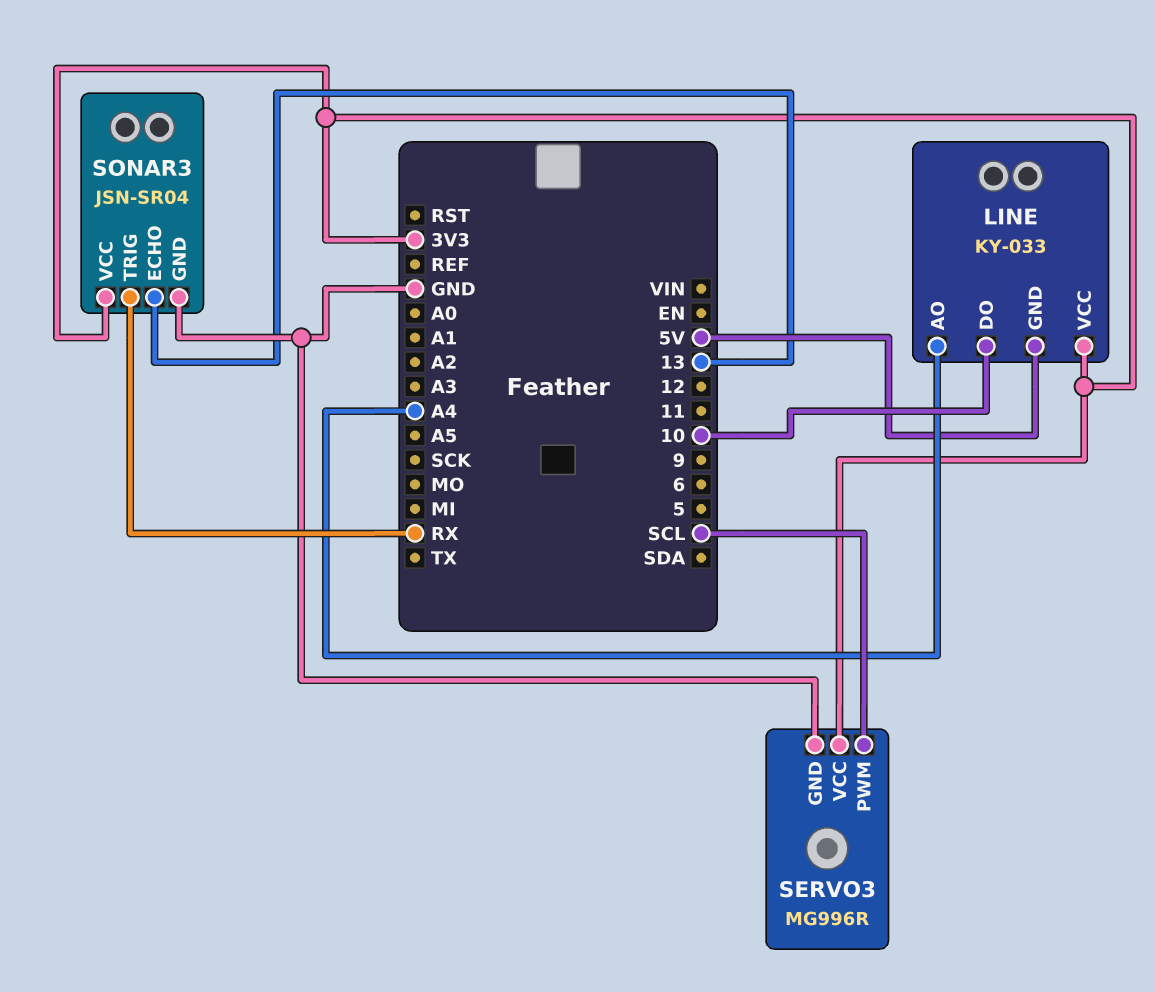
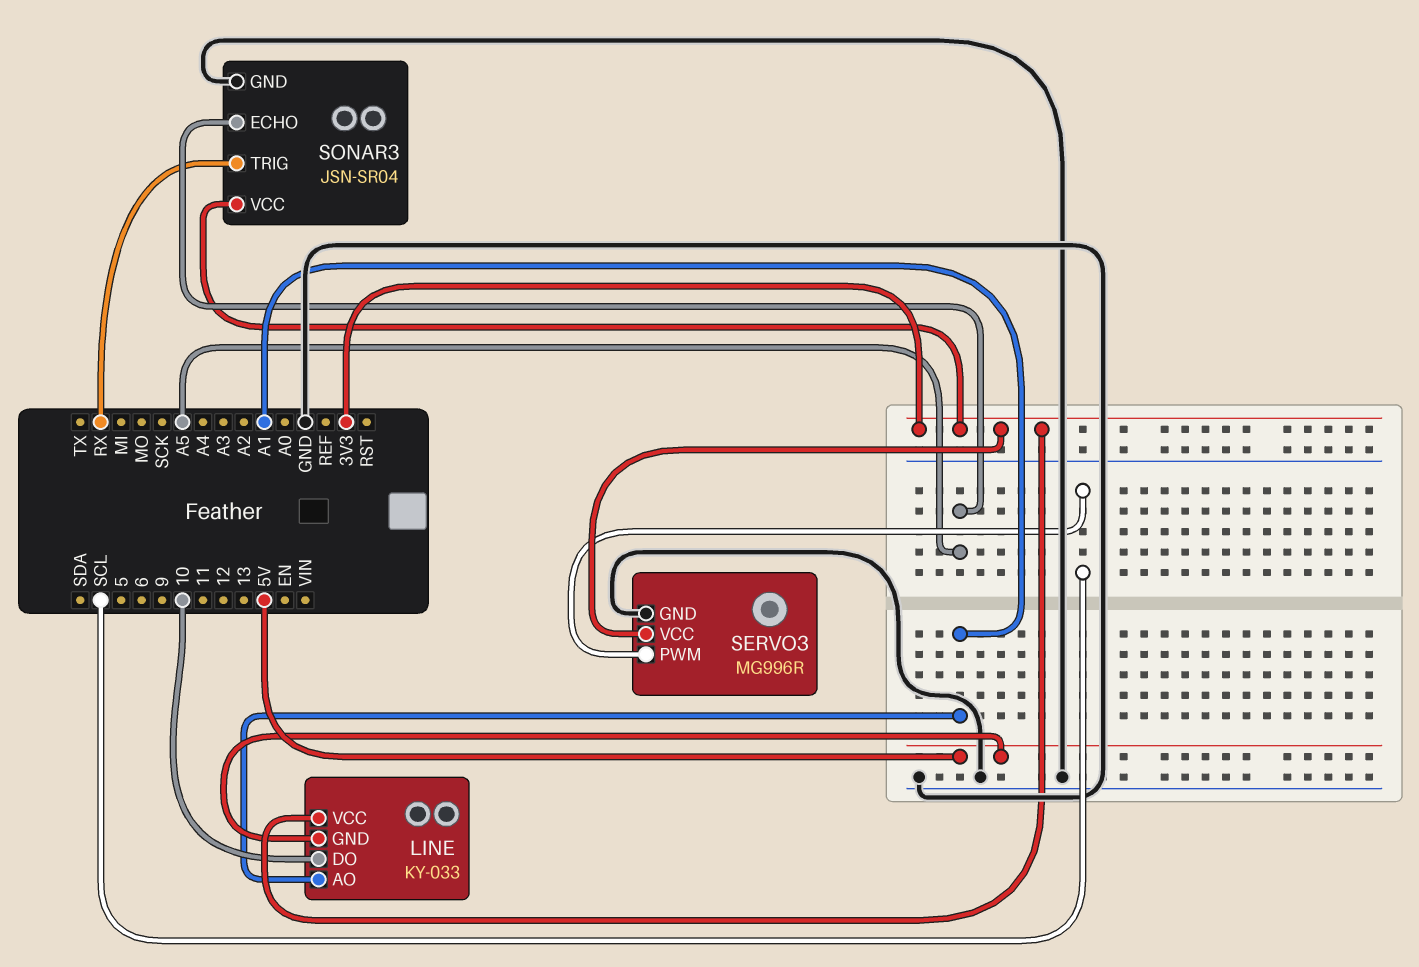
LINE pin AO: A4 -> A1
SONAR3 pin ECHO: 13 -> A5

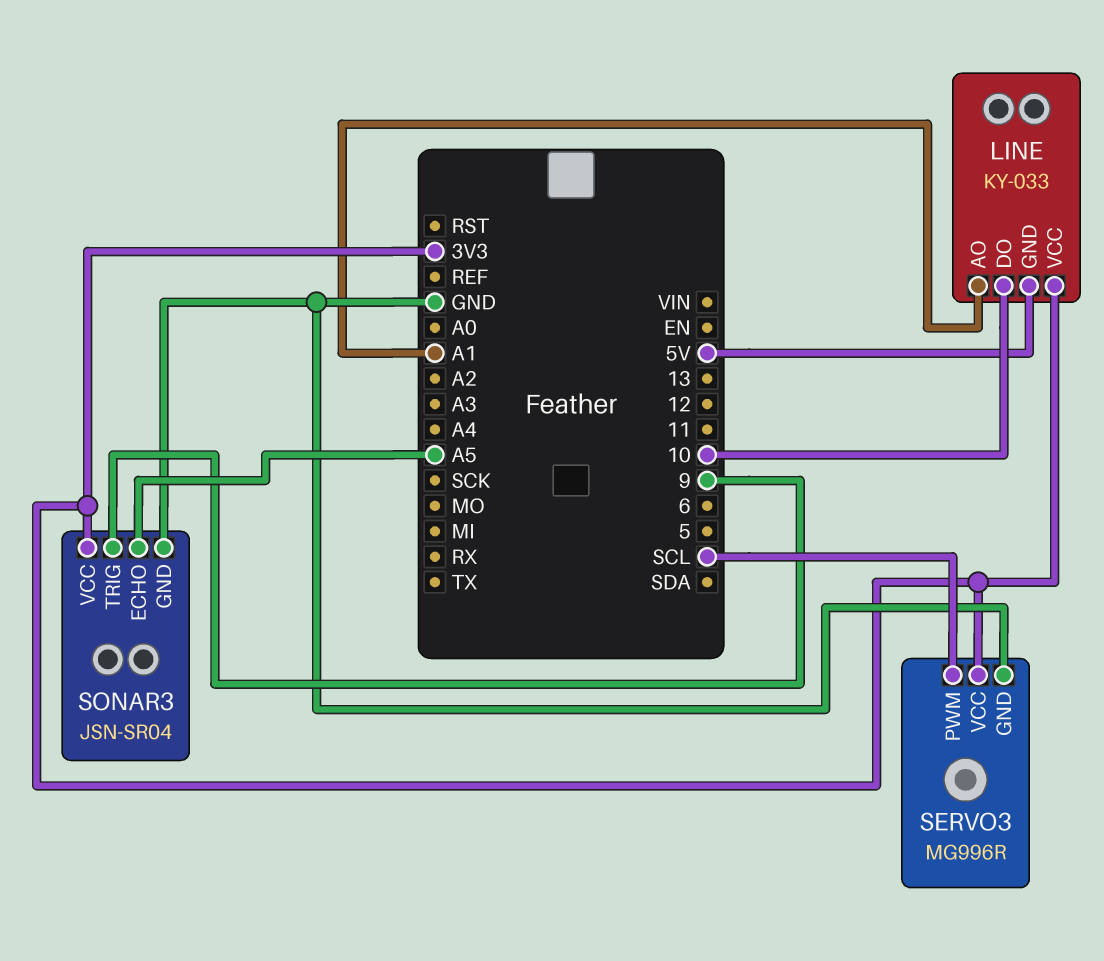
SONAR3 pin TRIG: RX -> 9

